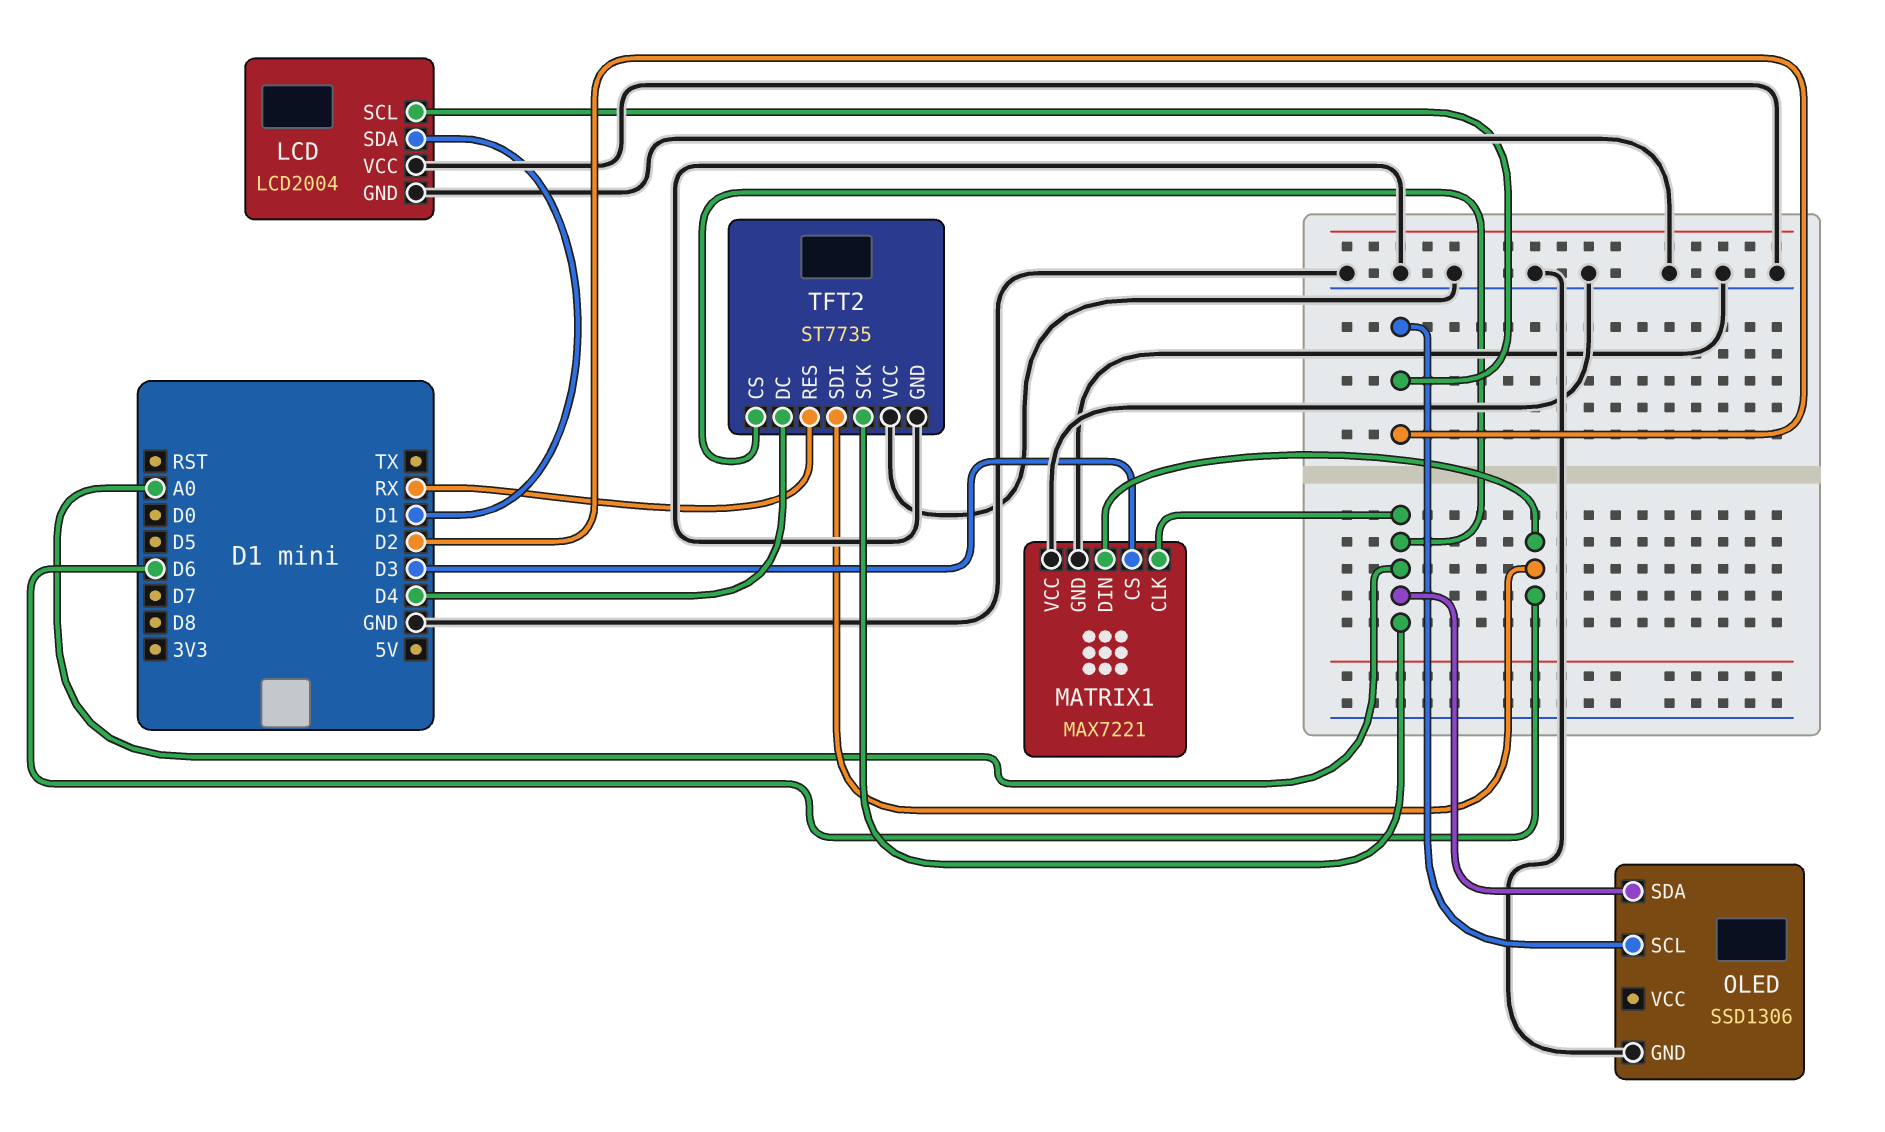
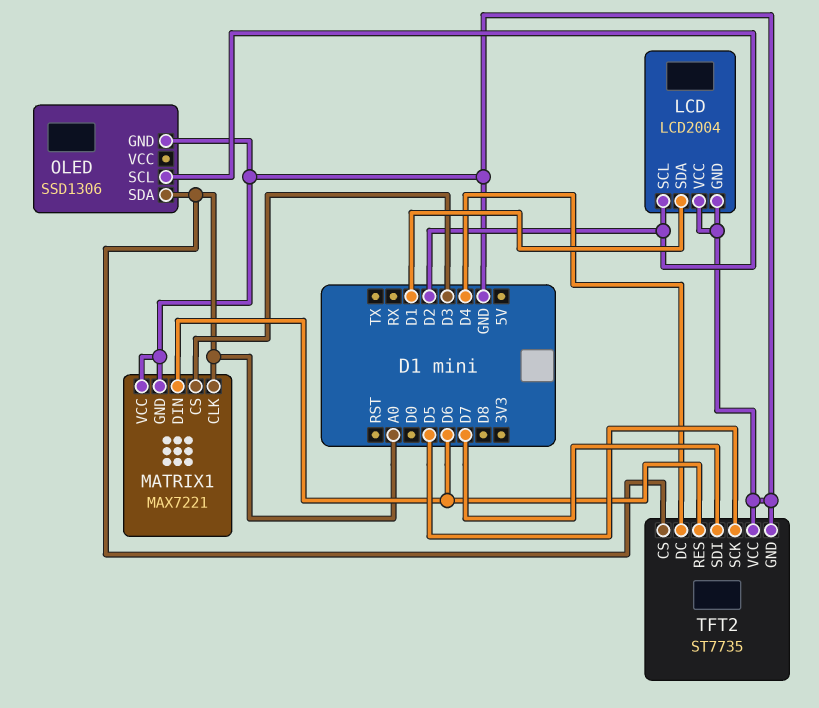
TFT2 pin RES: RX -> D6
TFT2 pin SCK: A0 -> D5
TFT2 pin SDI: D6 -> D7

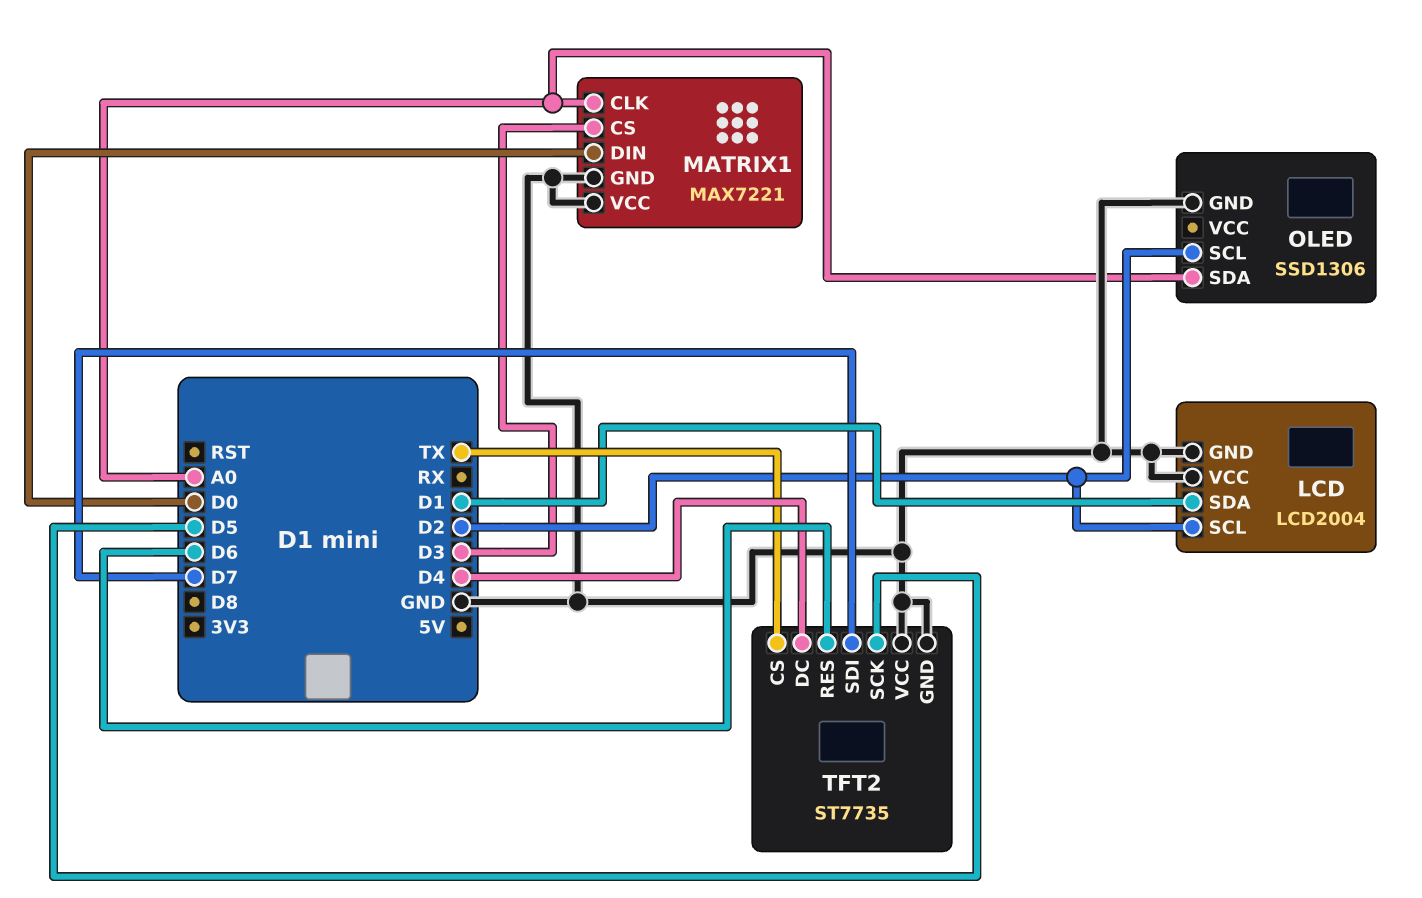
MATRIX1 pin DIN: D6 -> D0
TFT2 pin CS: A0 -> TX

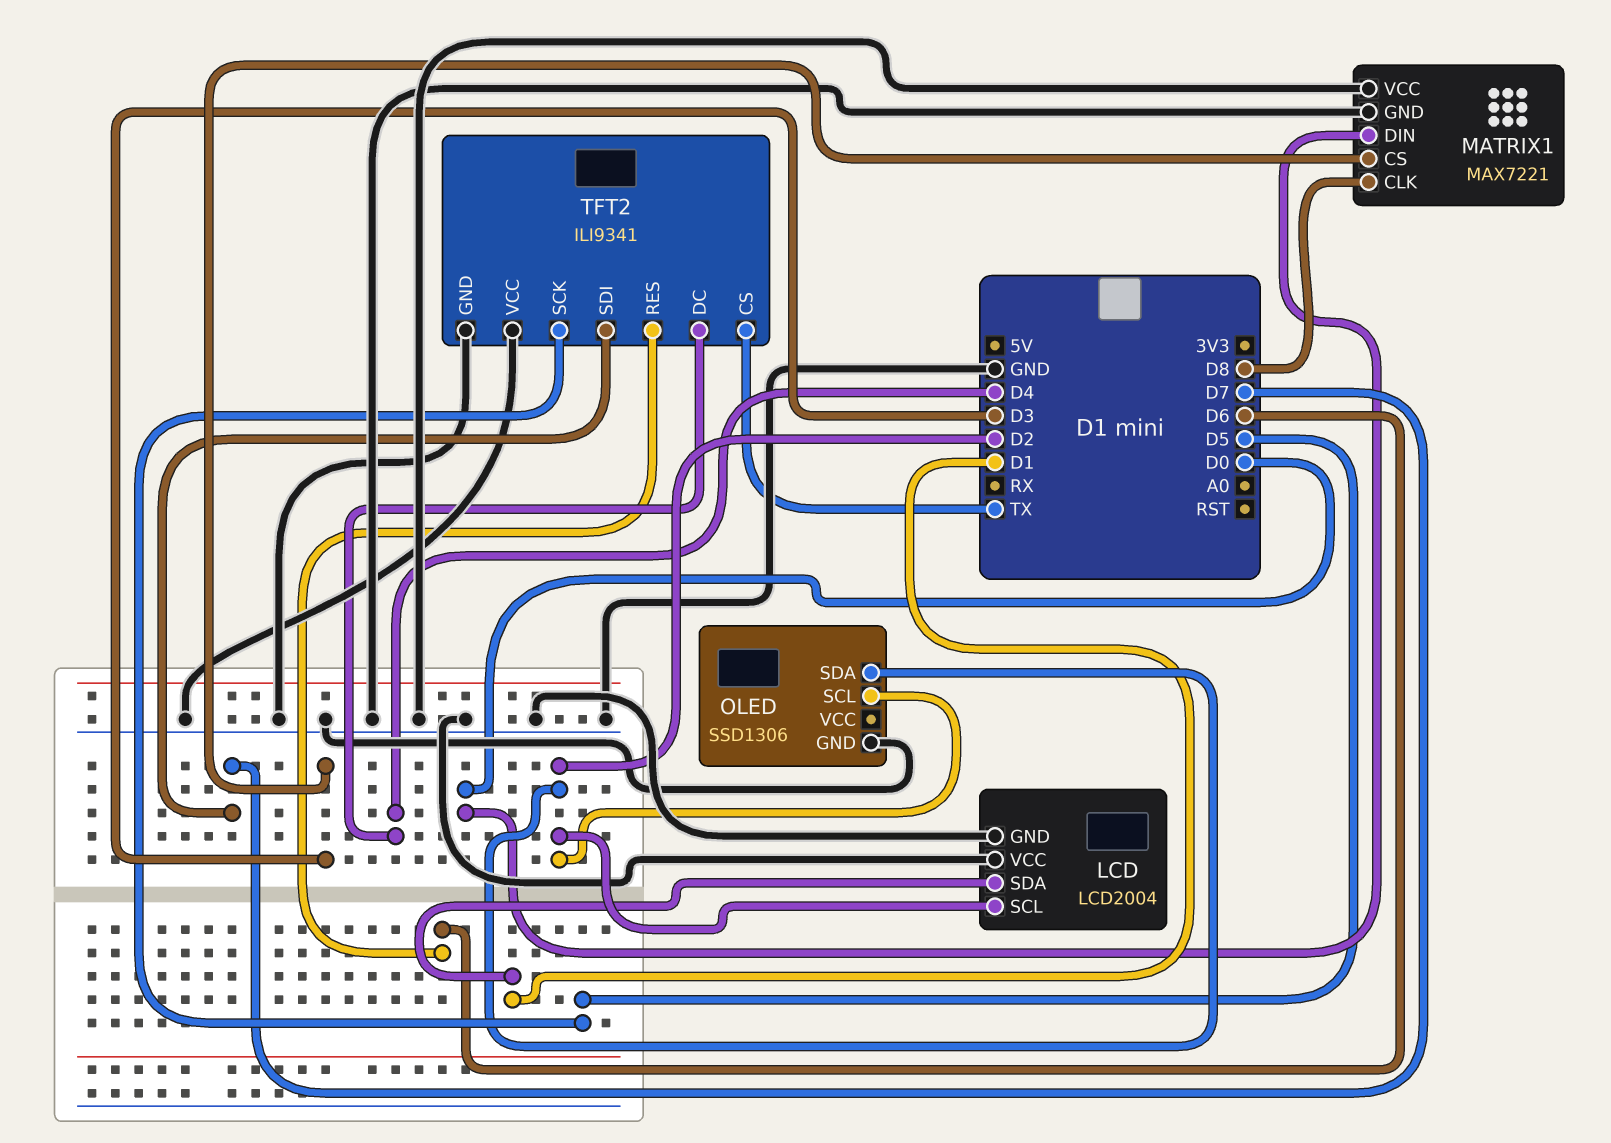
MATRIX1 pin CLK: A0 -> D8
OLED pin SDA: A0 -> D2
TFT2: ST7735 -> ILI9341

